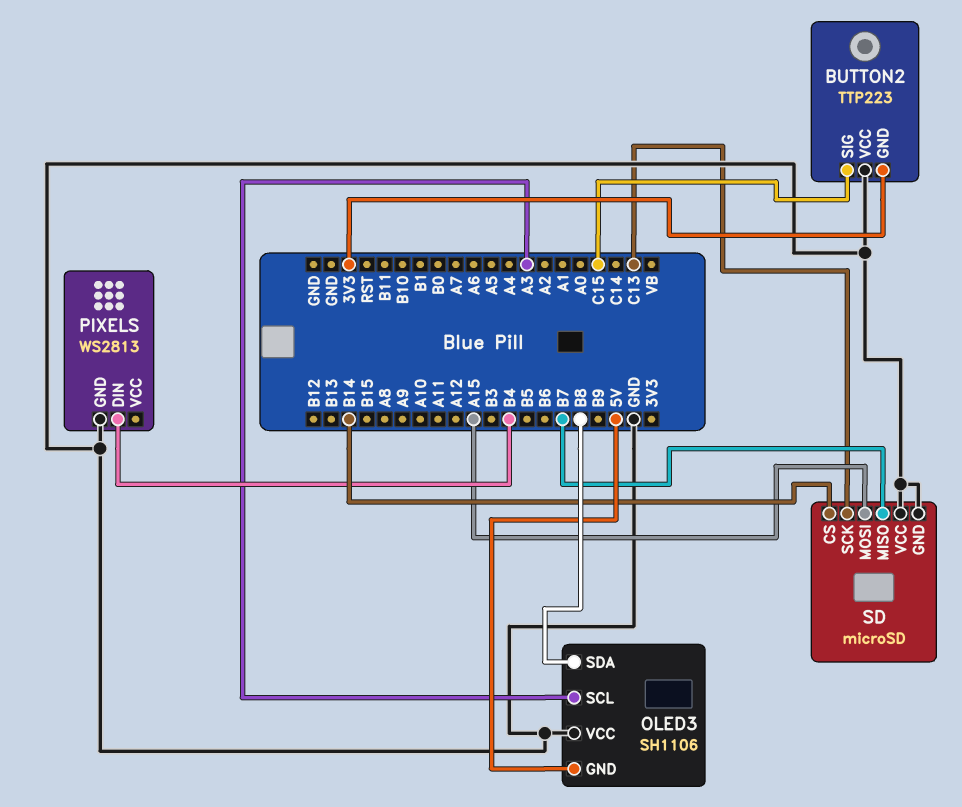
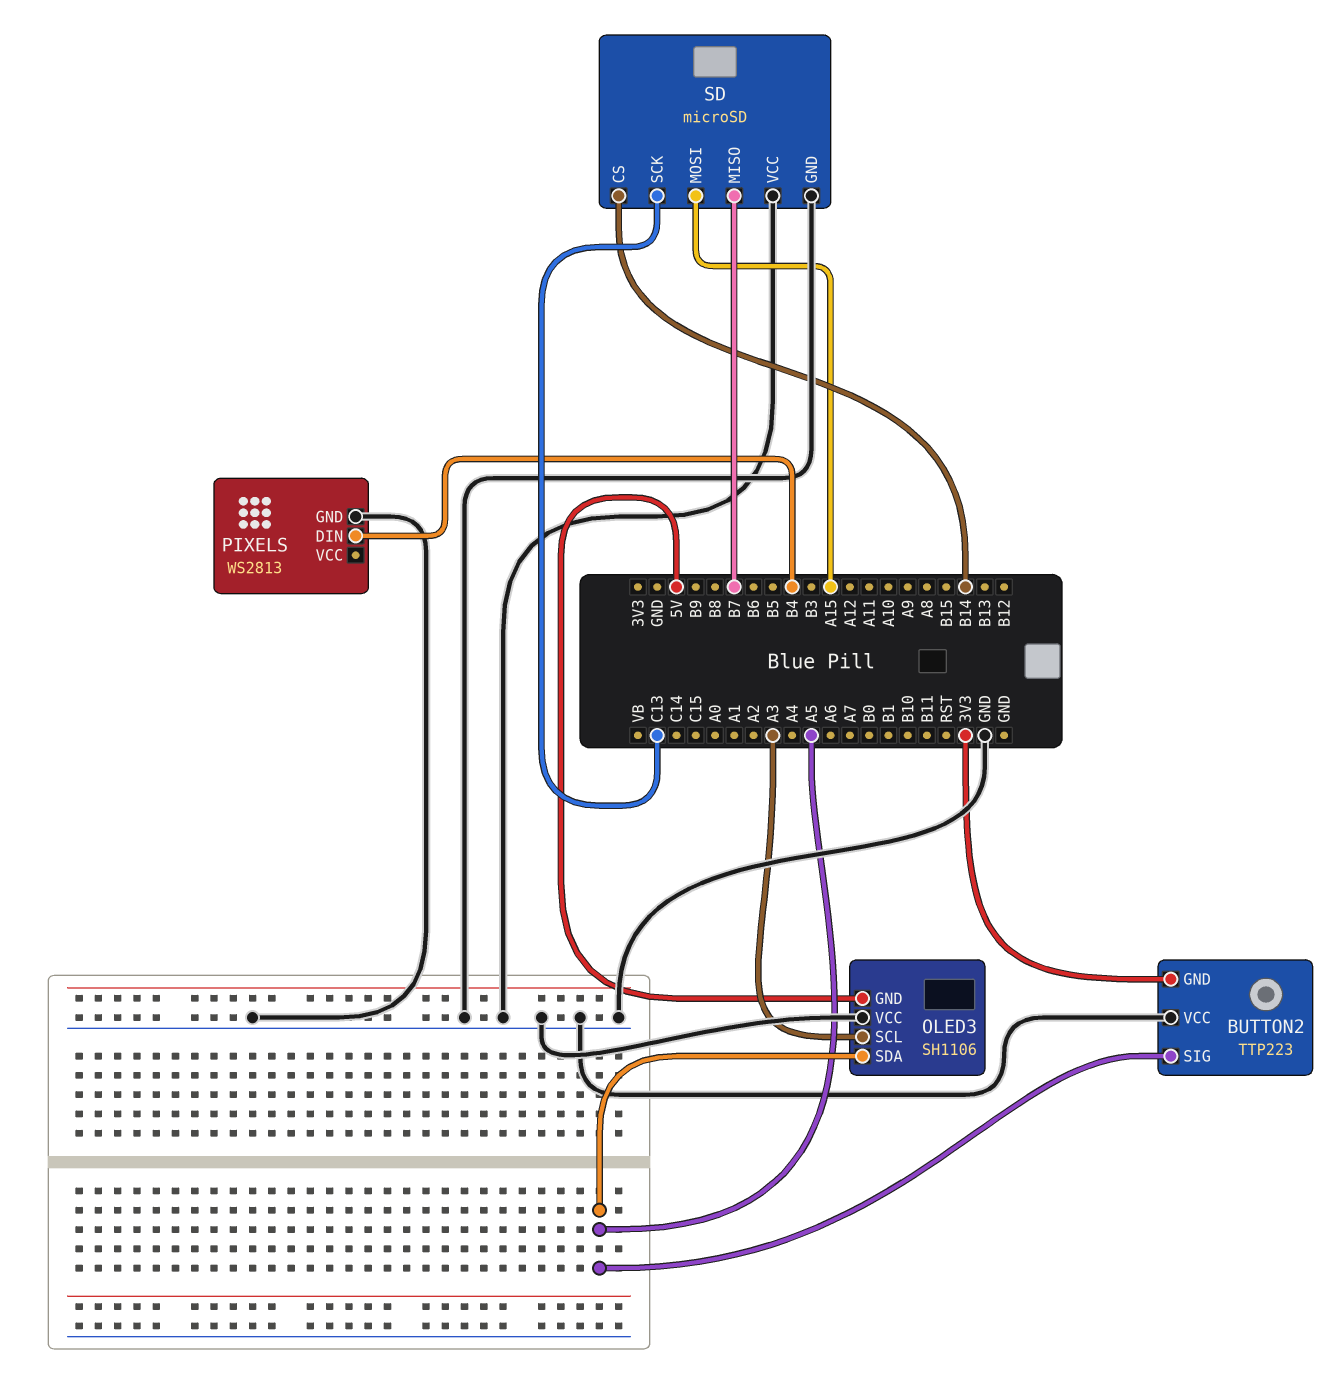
BUTTON2 pin SIG: C15 -> A5
OLED3 pin SDA: B8 -> A5

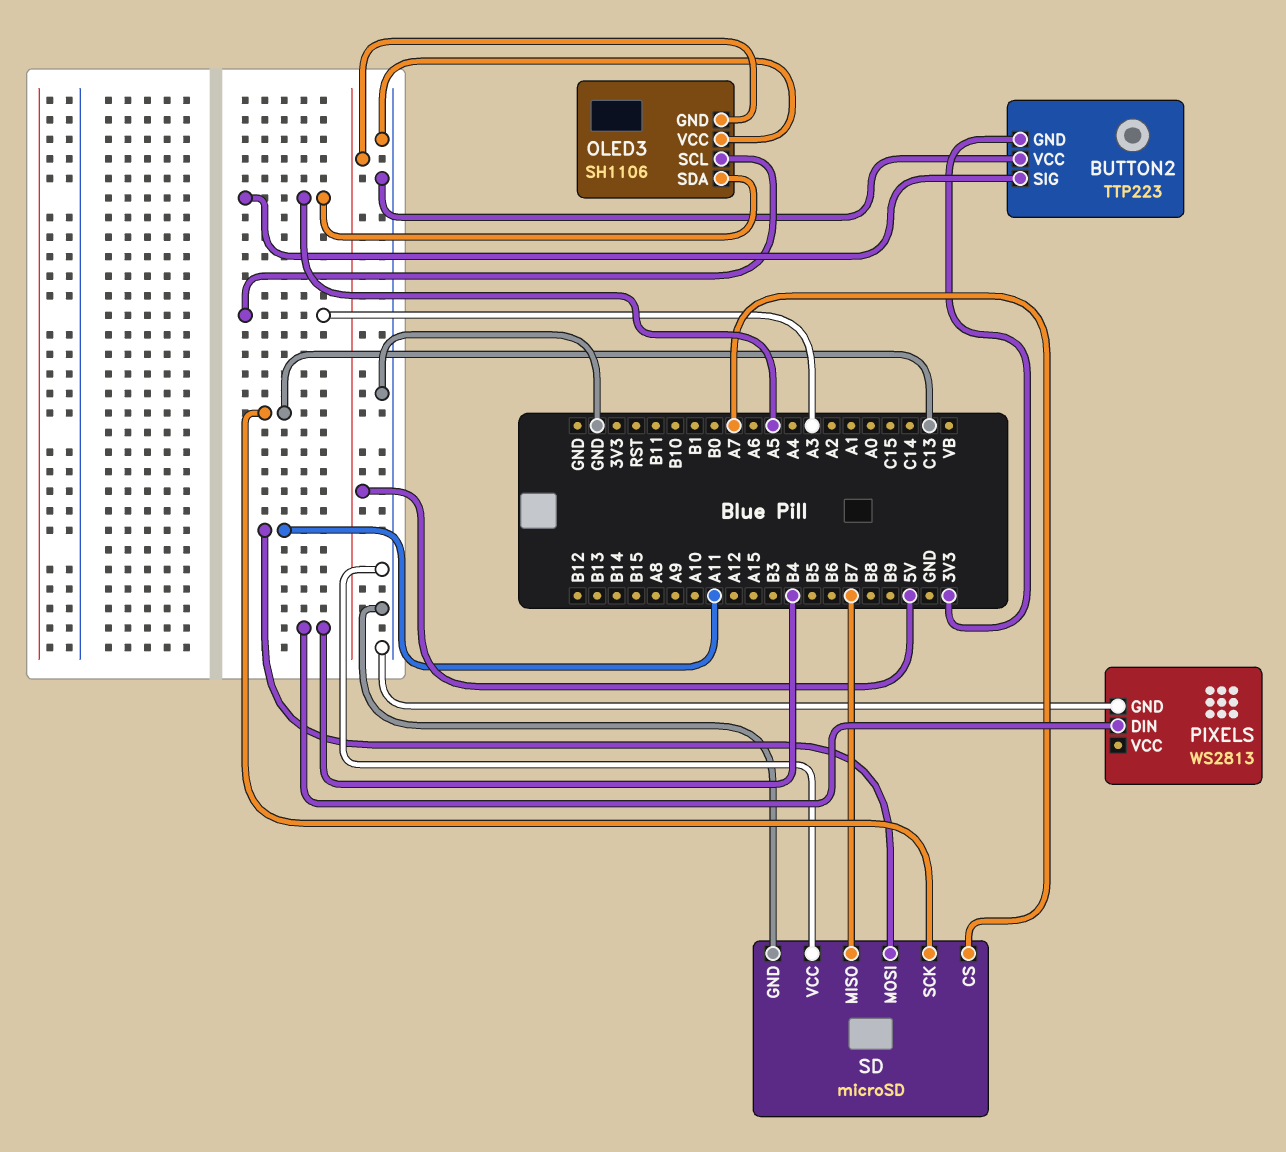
SD pin CS: B14 -> A7
SD pin MOSI: A15 -> A11

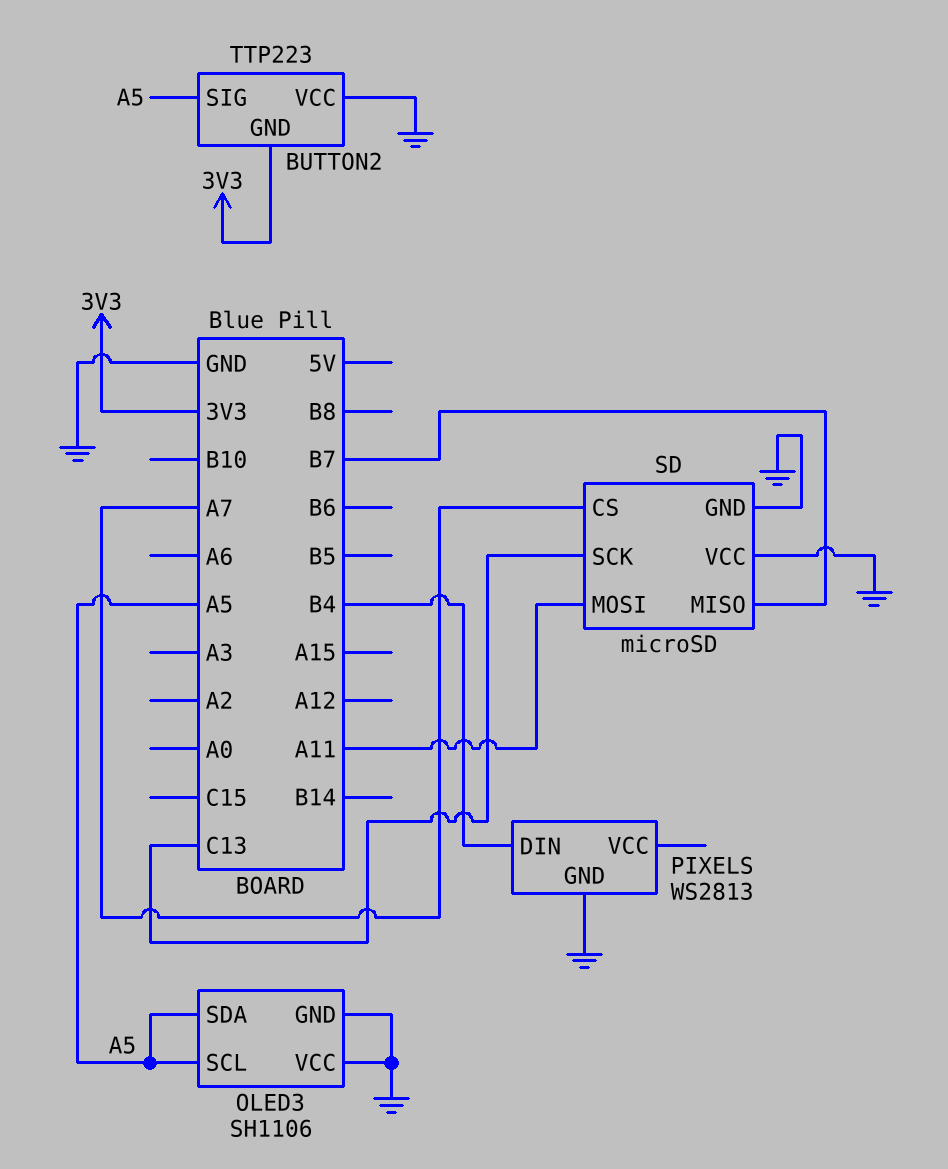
OLED3 pin GND: 5V -> GND
OLED3 pin SCL: A3 -> A5

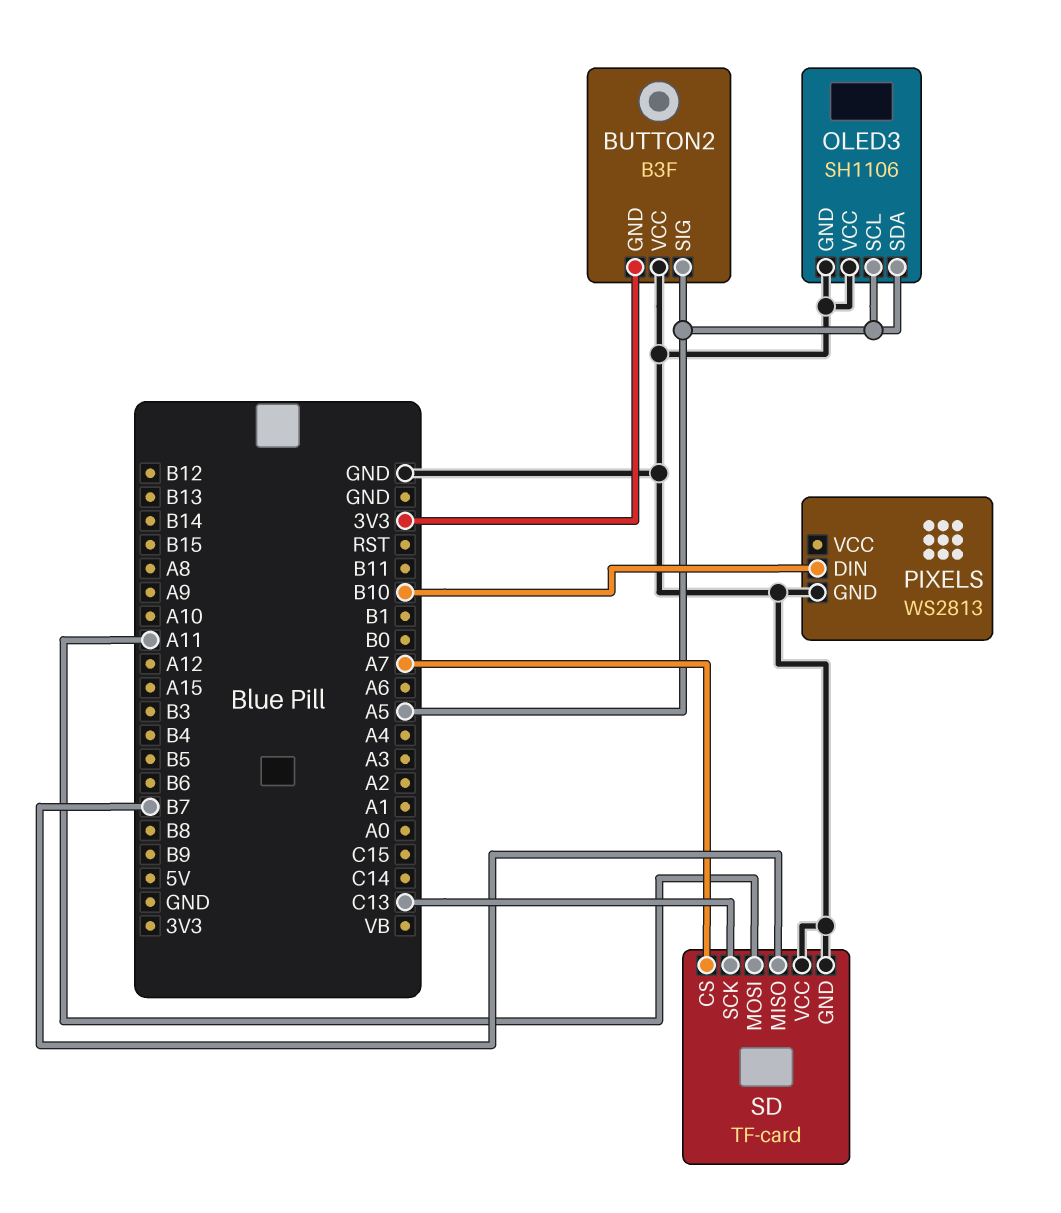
BUTTON2: TTP223 -> B3F
PIXELS pin DIN: B4 -> B10
SD: microSD -> TF-card

